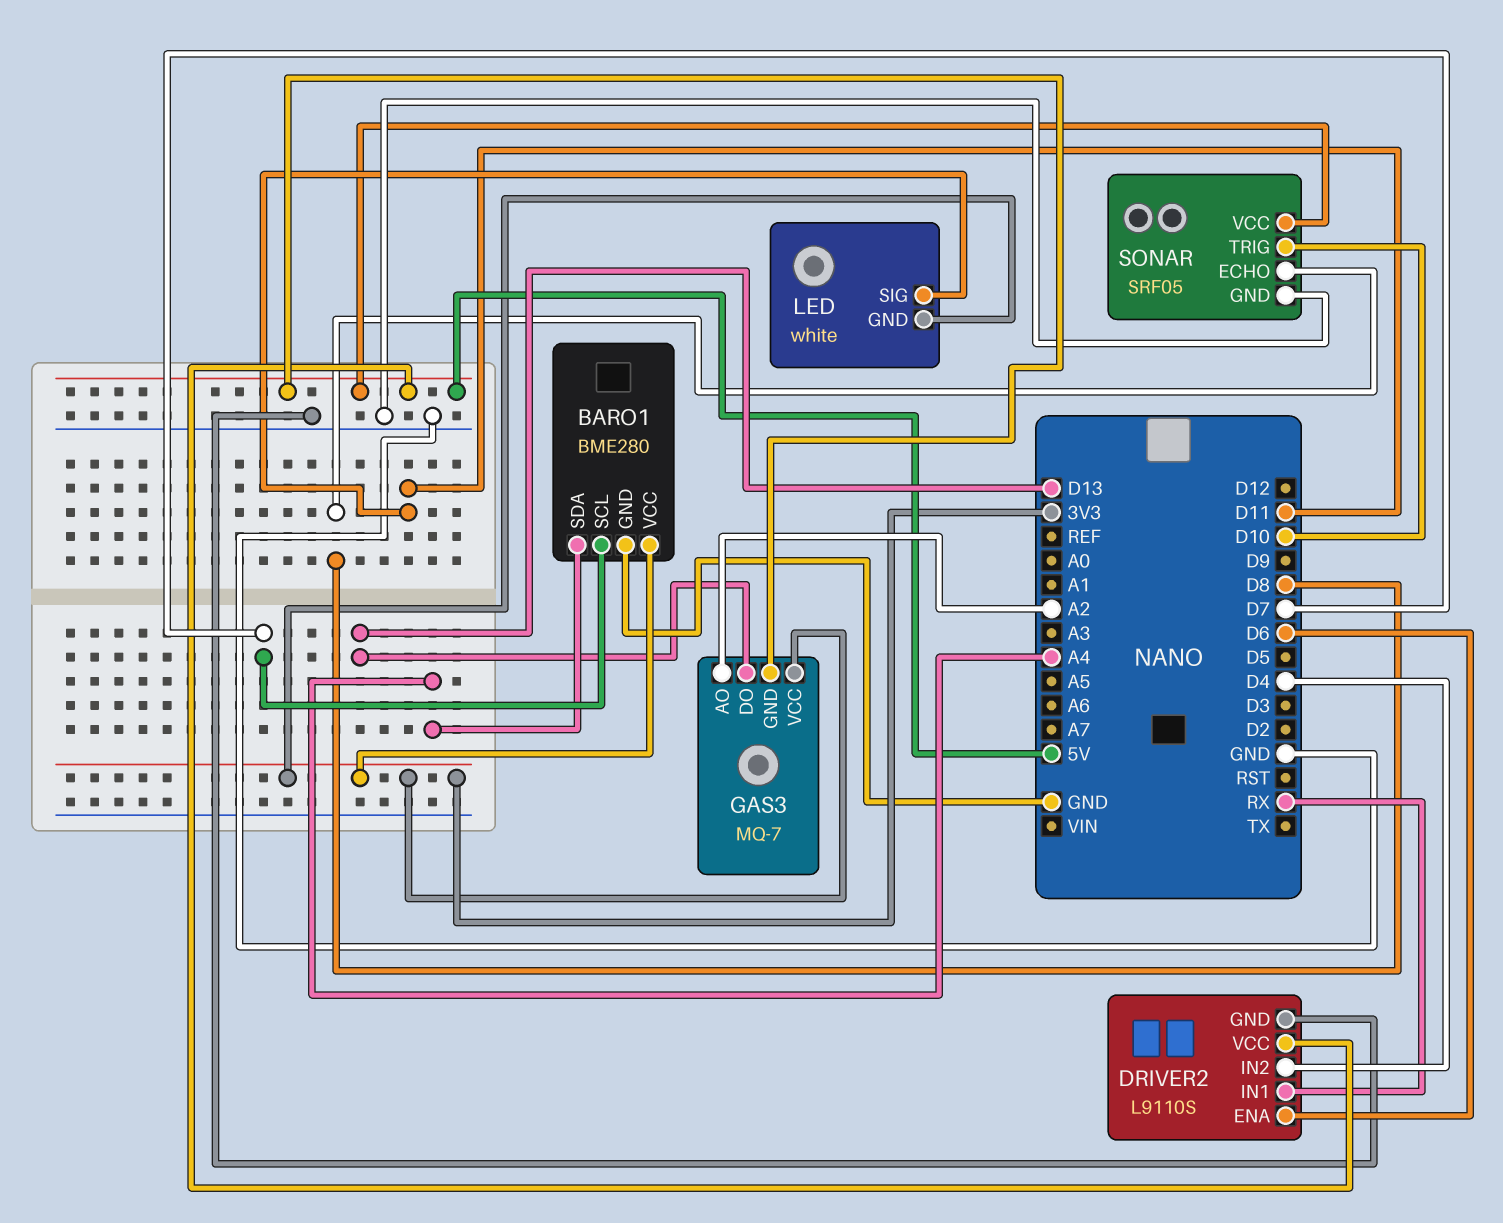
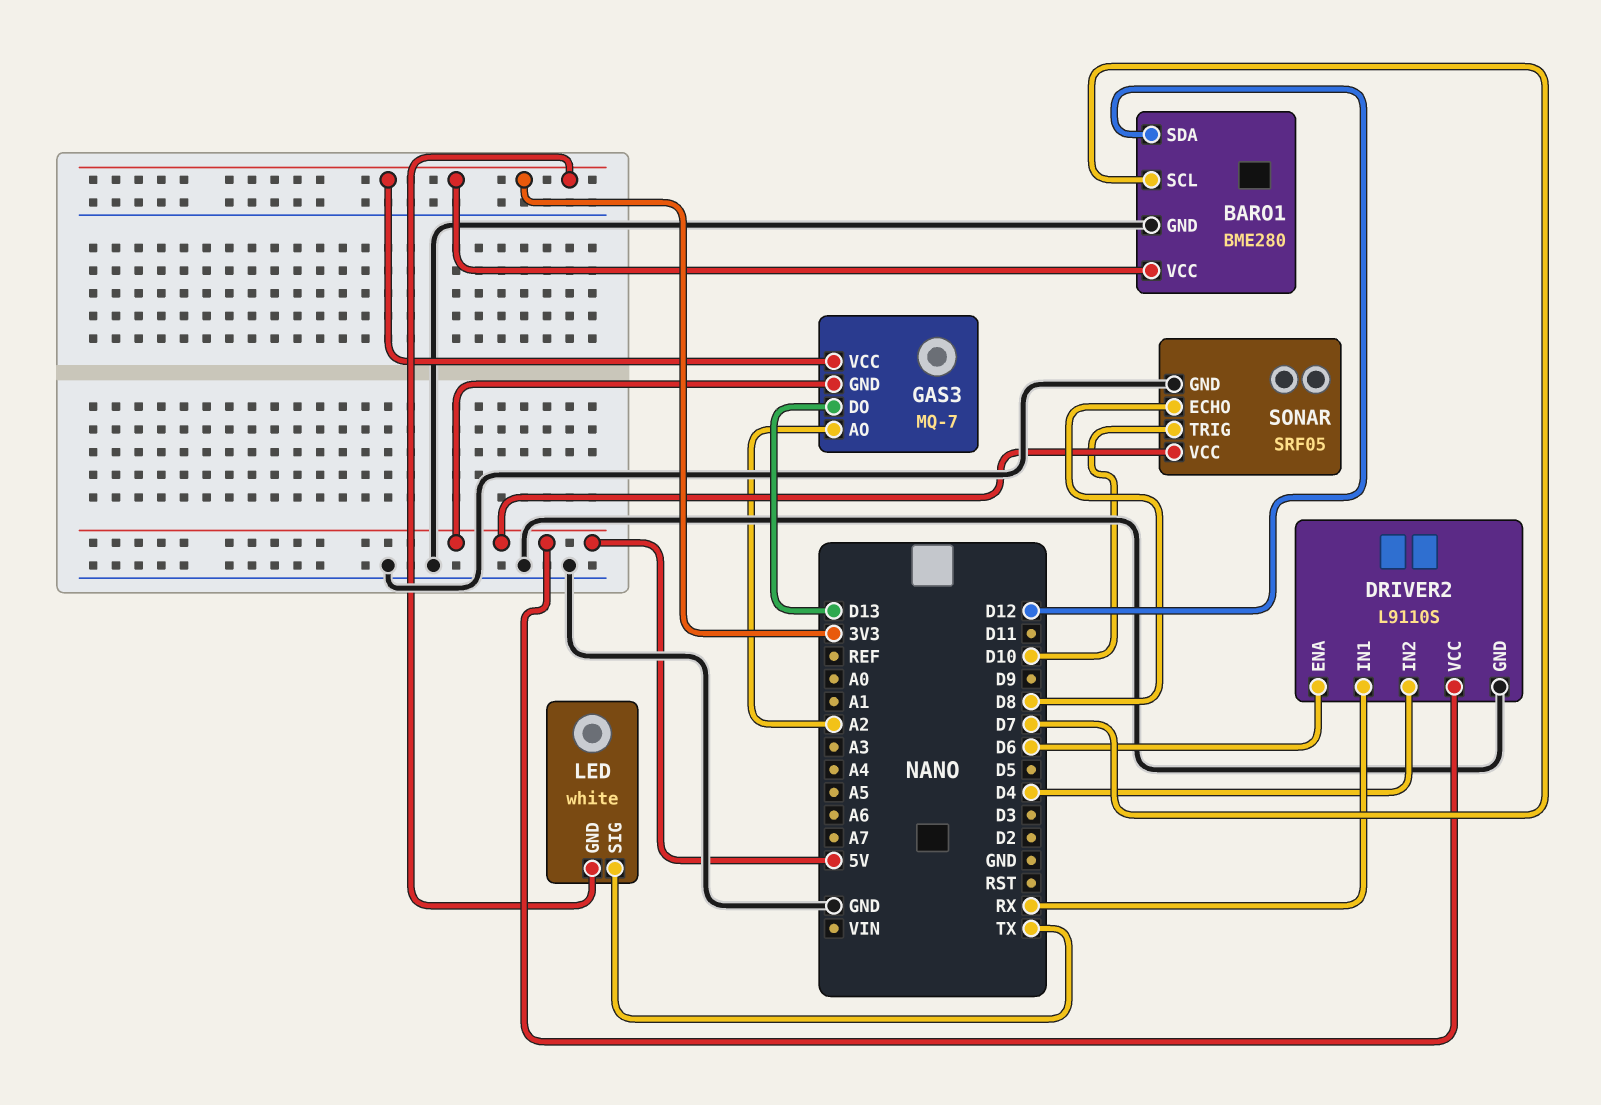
BARO1 pin SDA: A4 -> D12
LED pin SIG: D11 -> TX

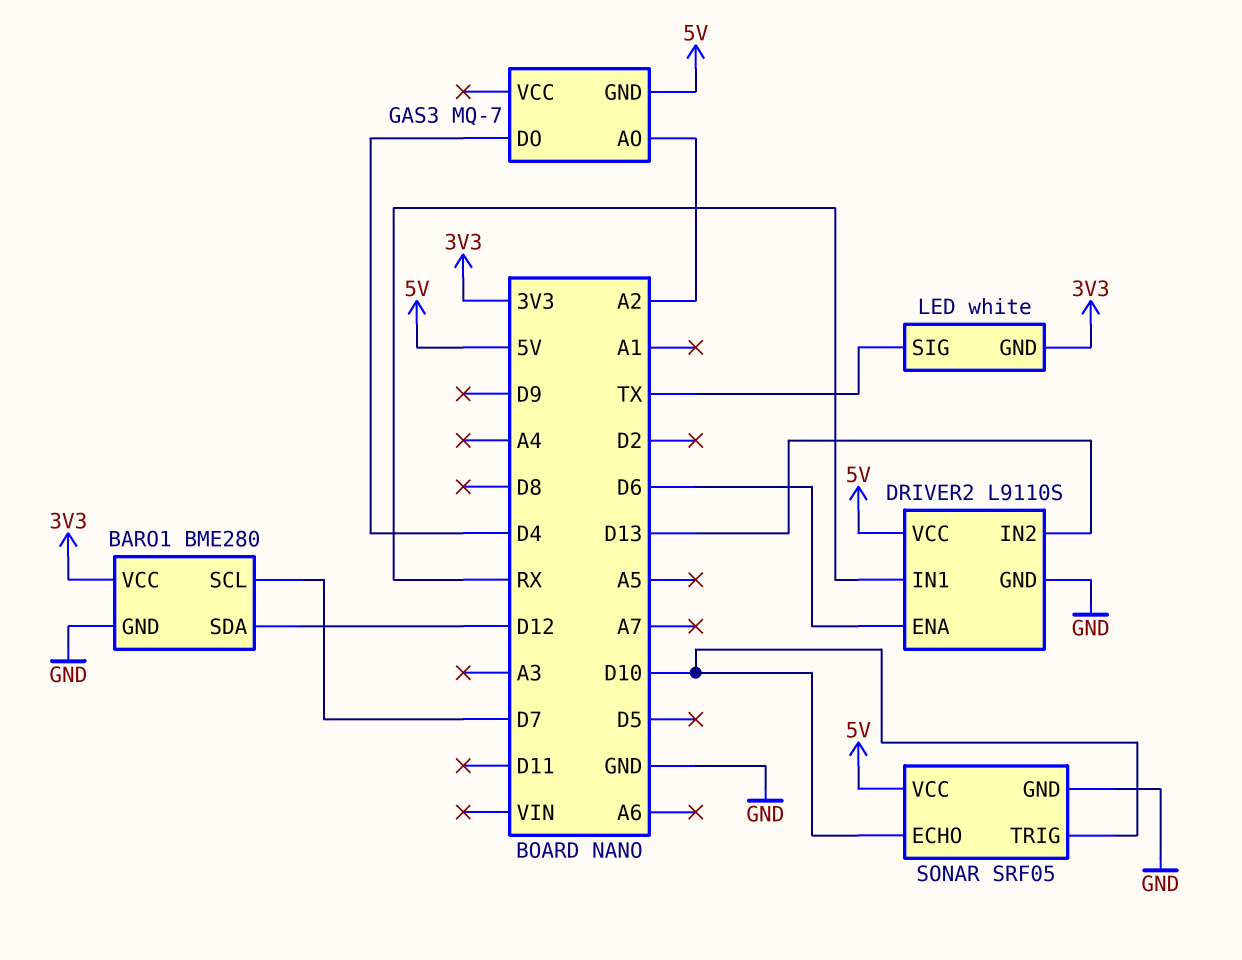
DRIVER2 pin IN2: D4 -> D13
GAS3 pin DO: D13 -> D4
GAS3 pin VCC: 3V3 -> none
SONAR pin ECHO: D8 -> D10

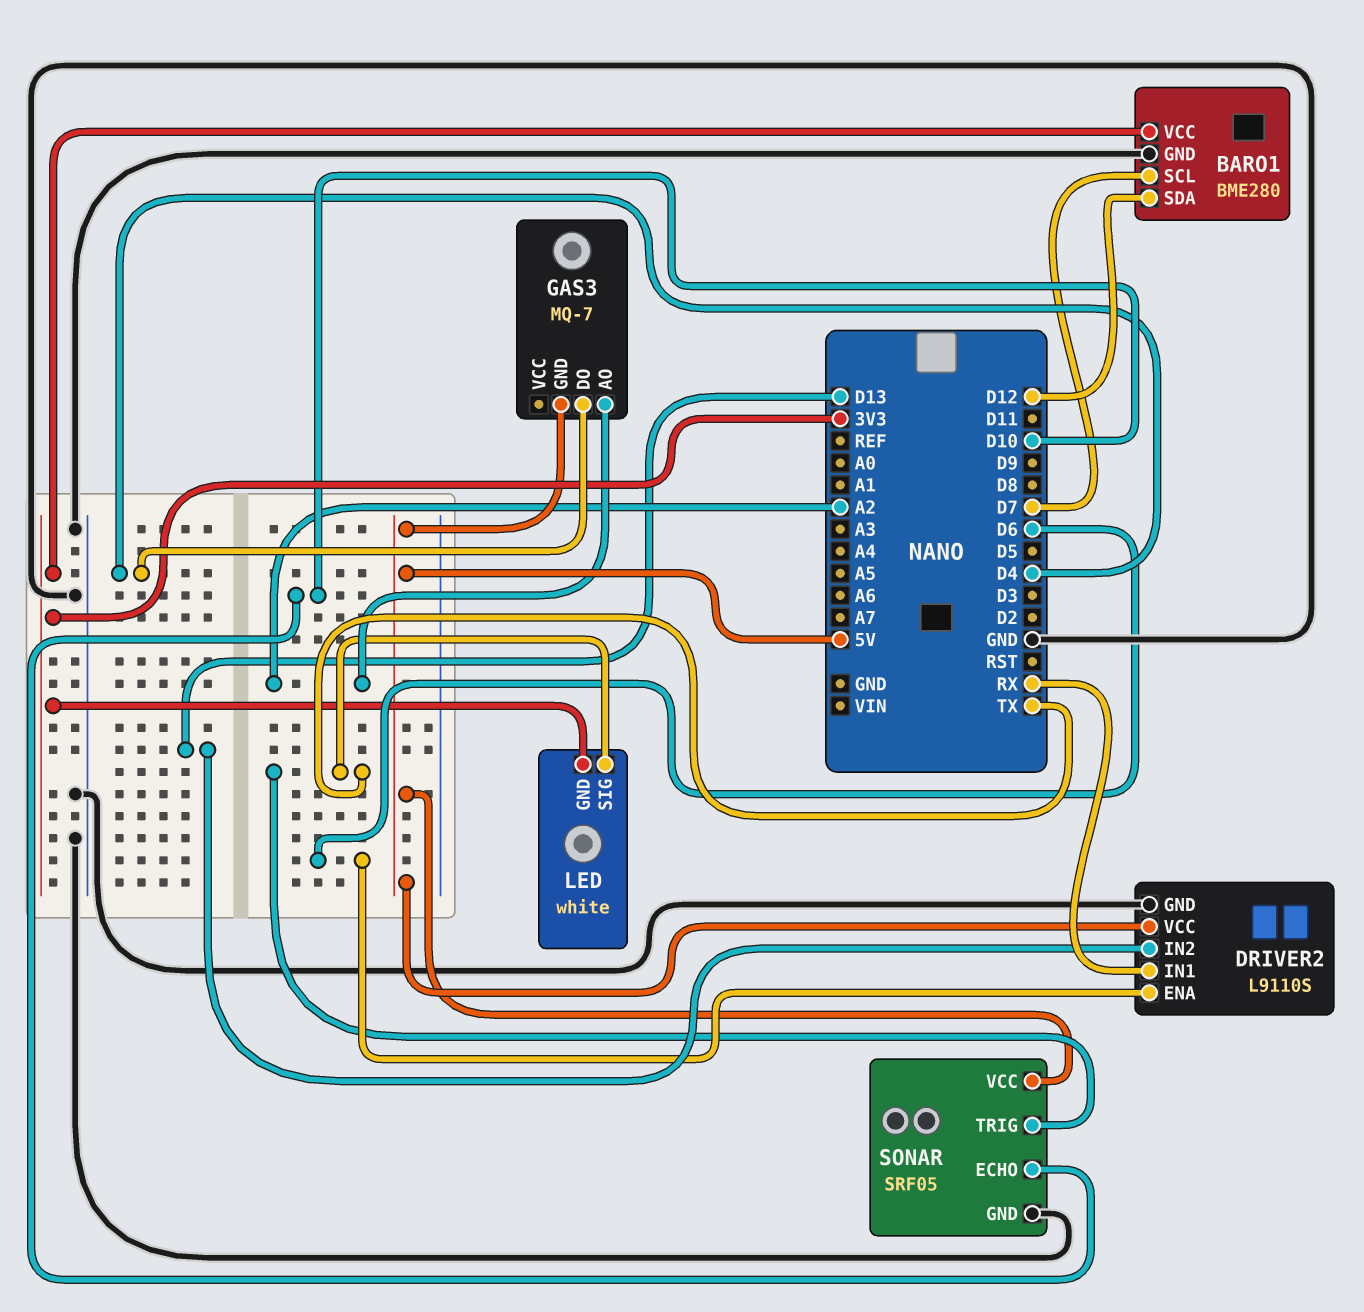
SONAR pin TRIG: D10 -> TX

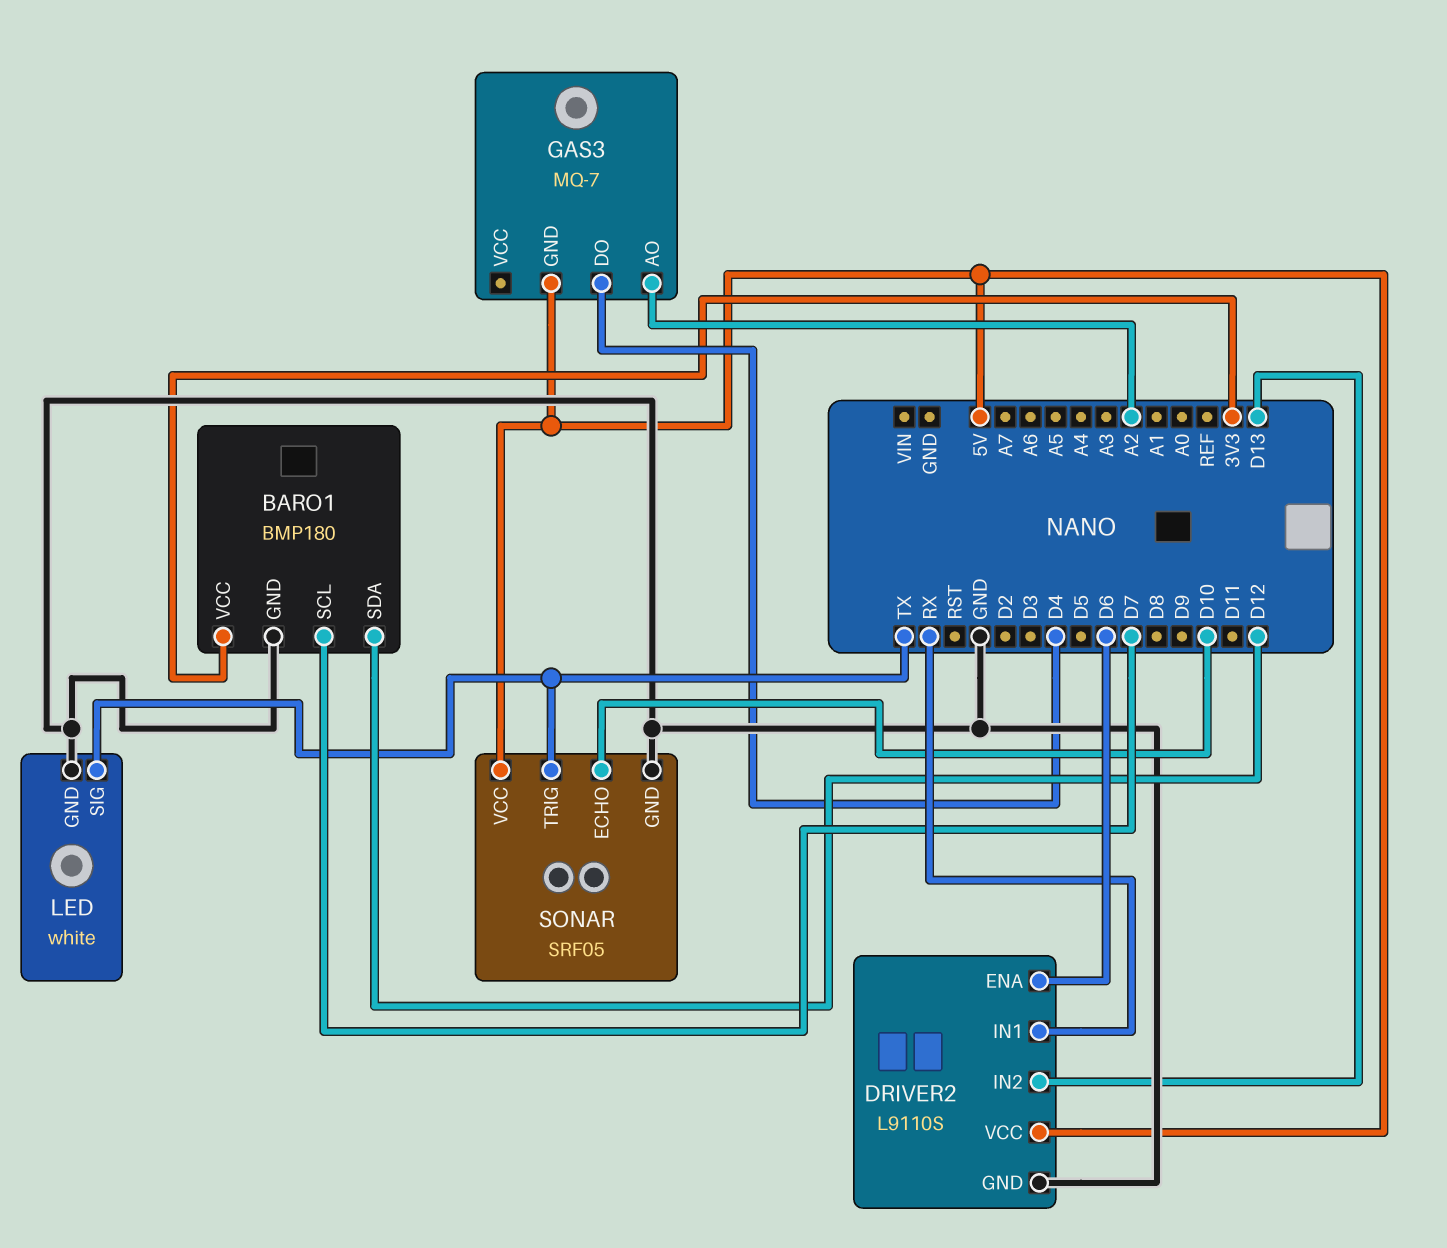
BARO1: BME280 -> BMP180
LED pin GND: 3V3 -> GND

